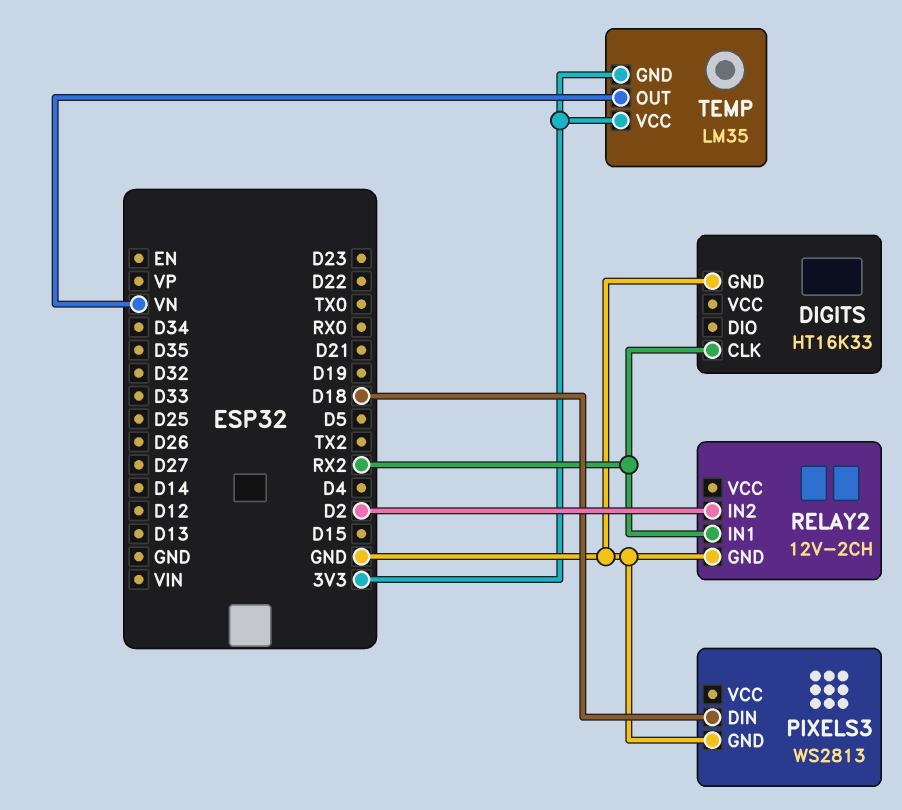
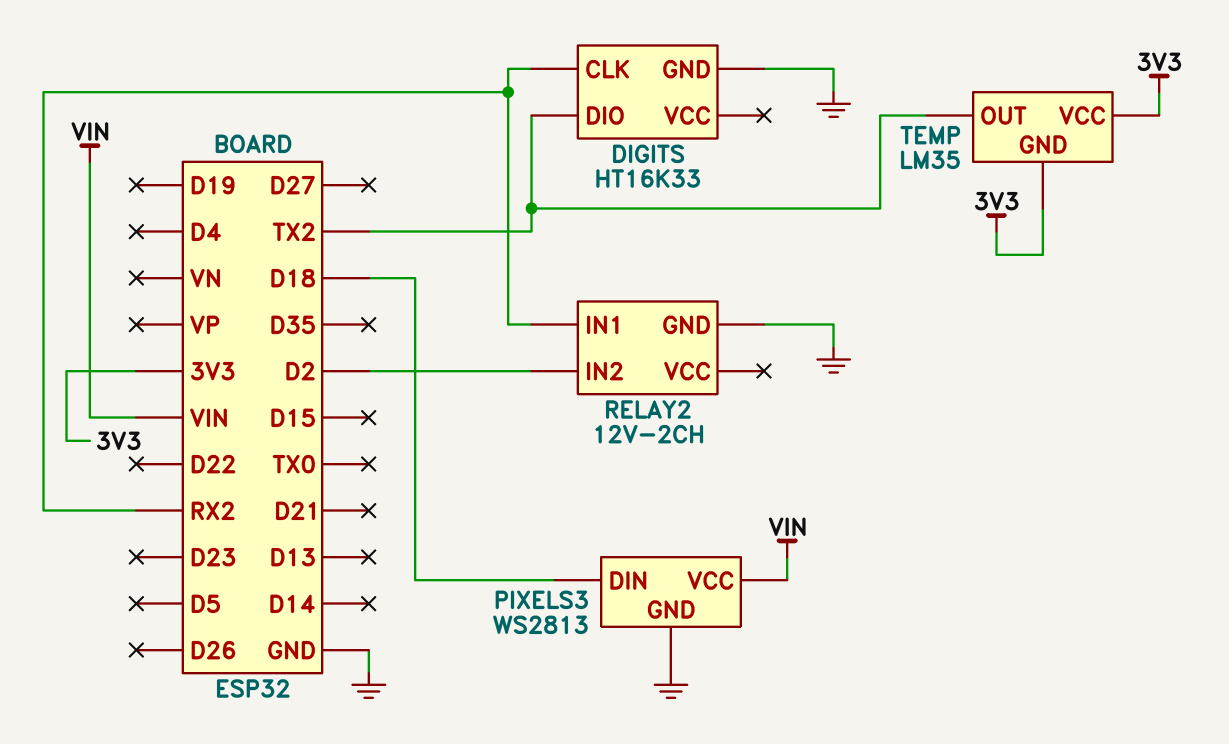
DIGITS pin DIO: none -> TX2
PIXELS3 pin VCC: none -> VIN
TEMP pin OUT: VN -> TX2

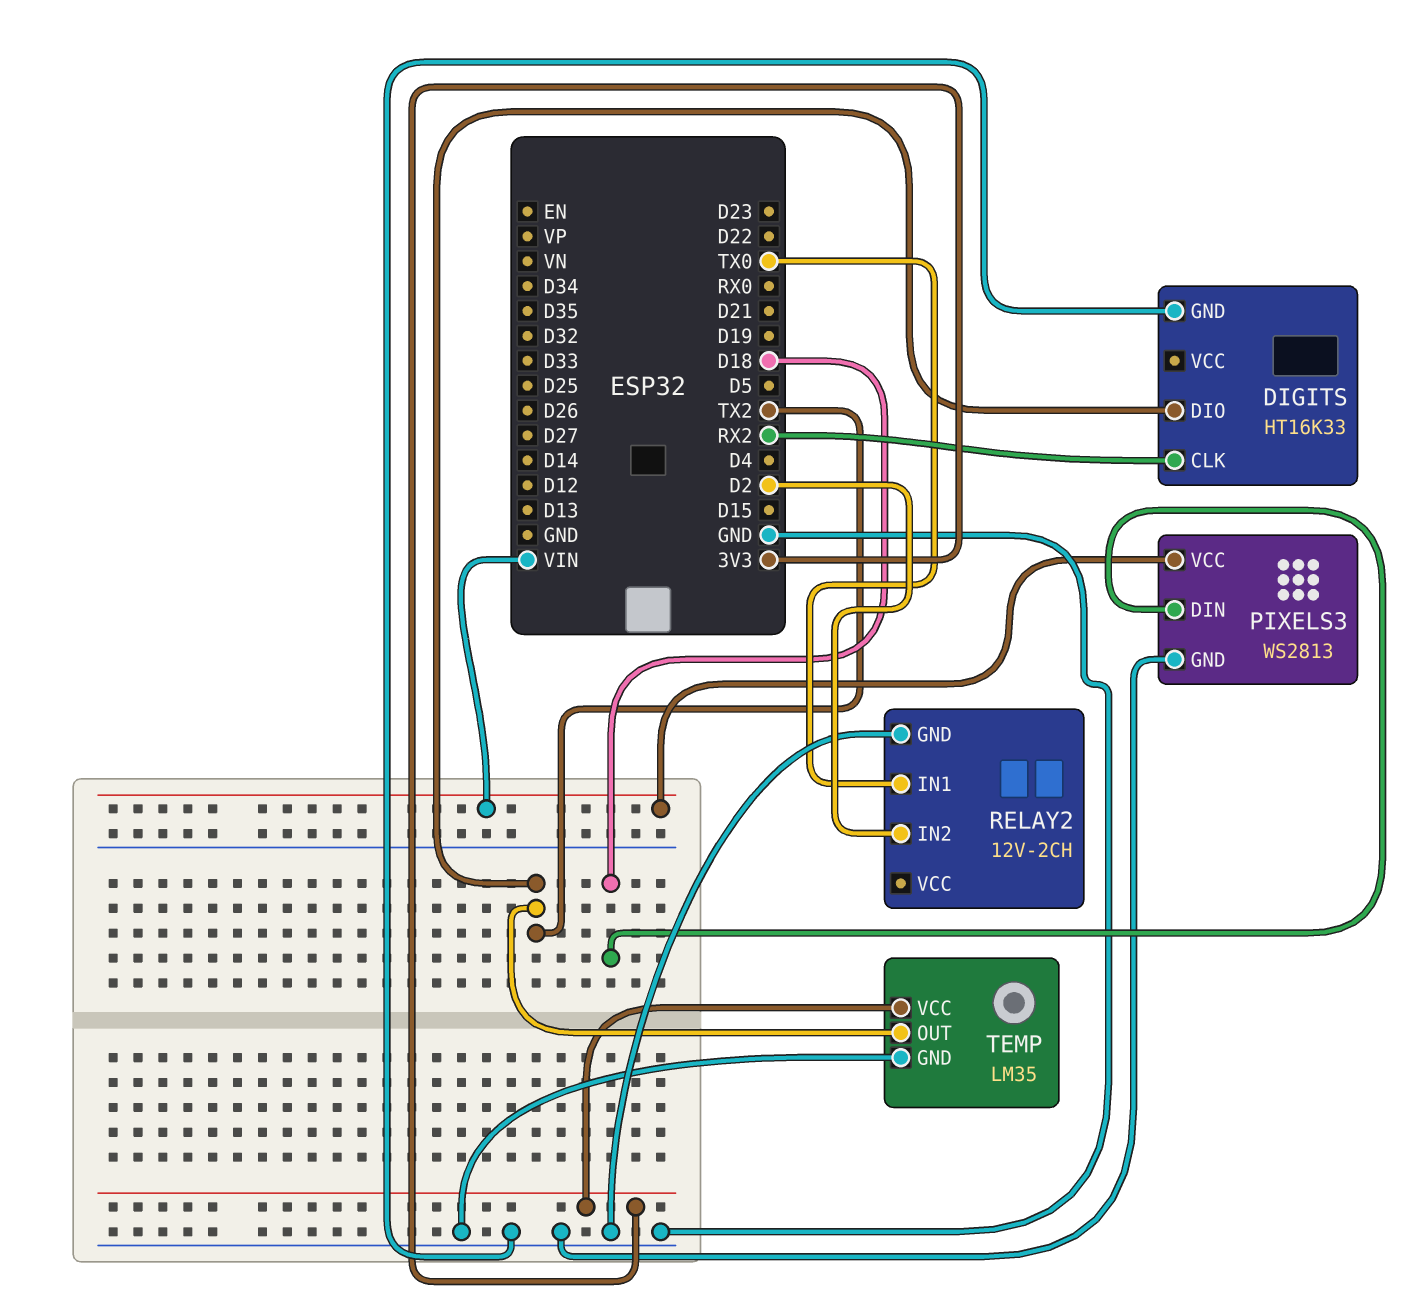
RELAY2 pin IN1: RX2 -> TX0
TEMP pin GND: 3V3 -> GND

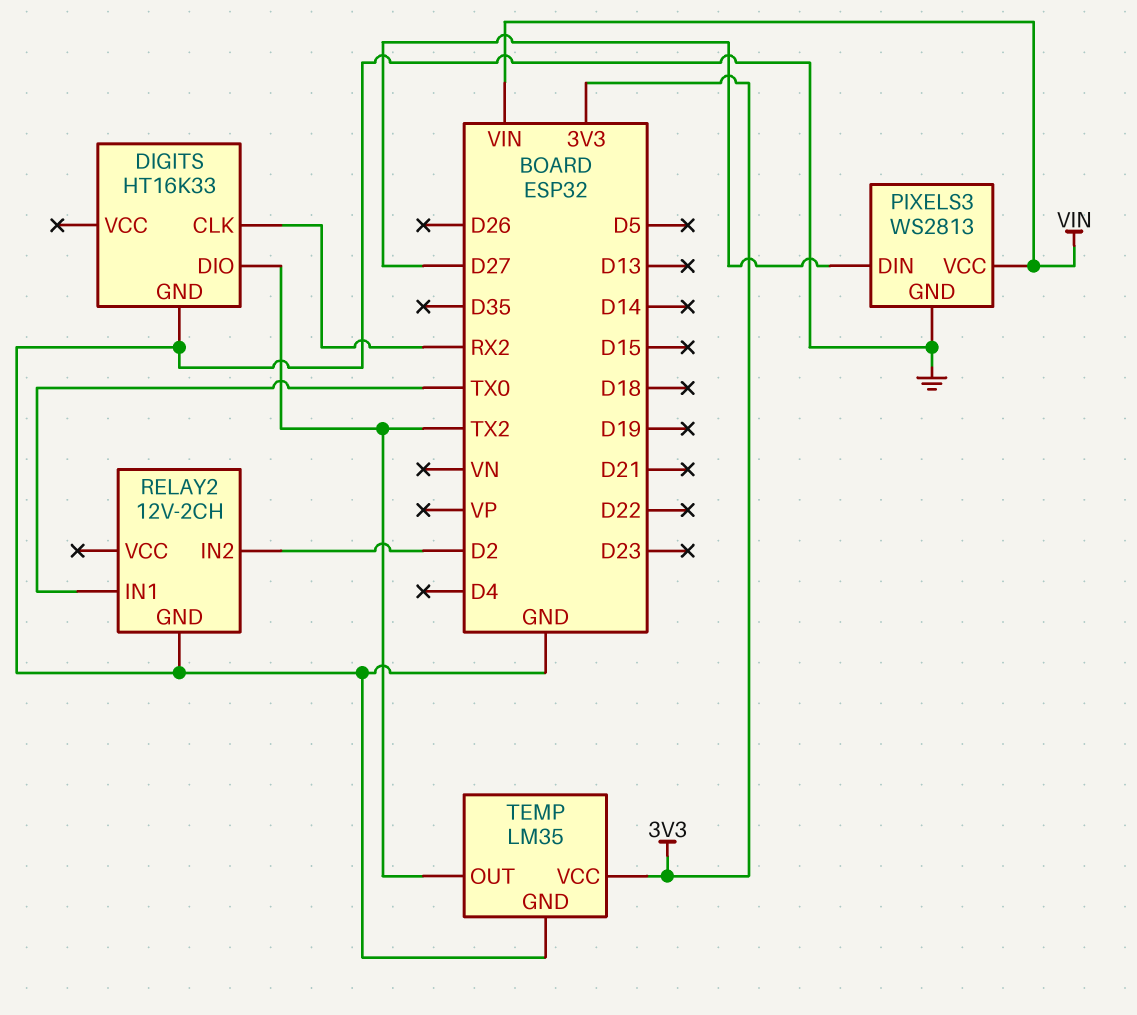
PIXELS3 pin DIN: D18 -> D27

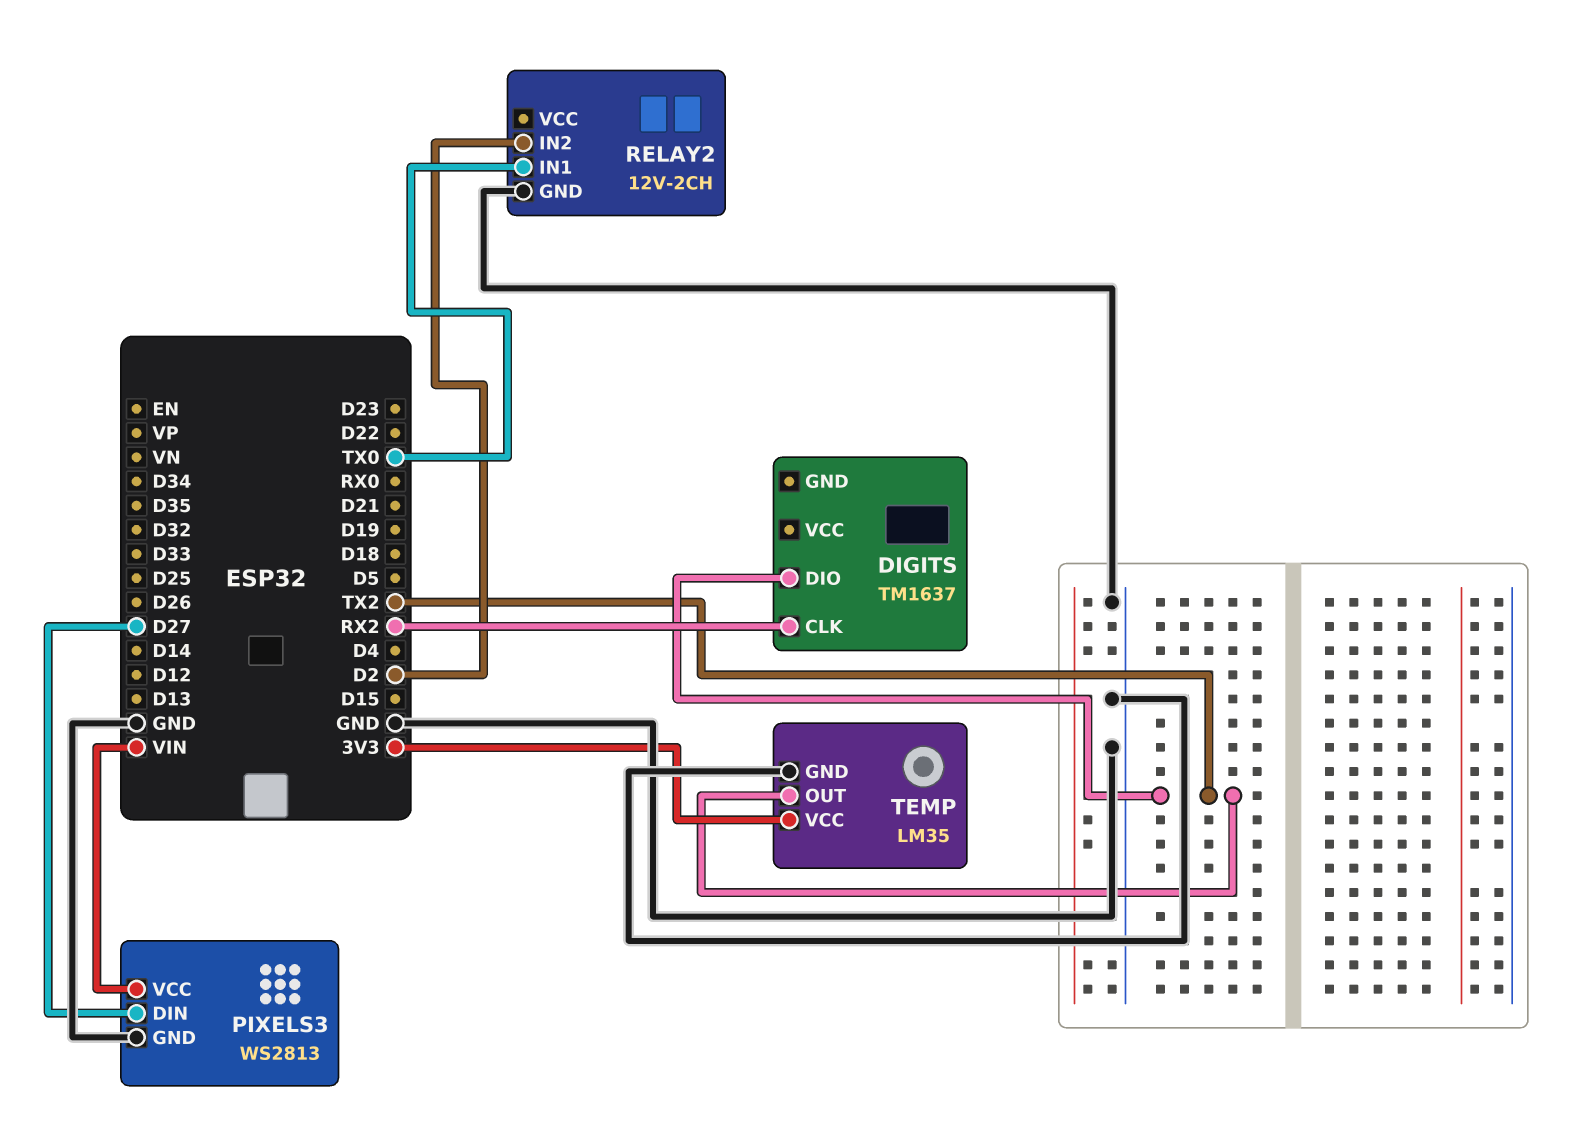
DIGITS: HT16K33 -> TM1637
DIGITS pin GND: GND -> none

